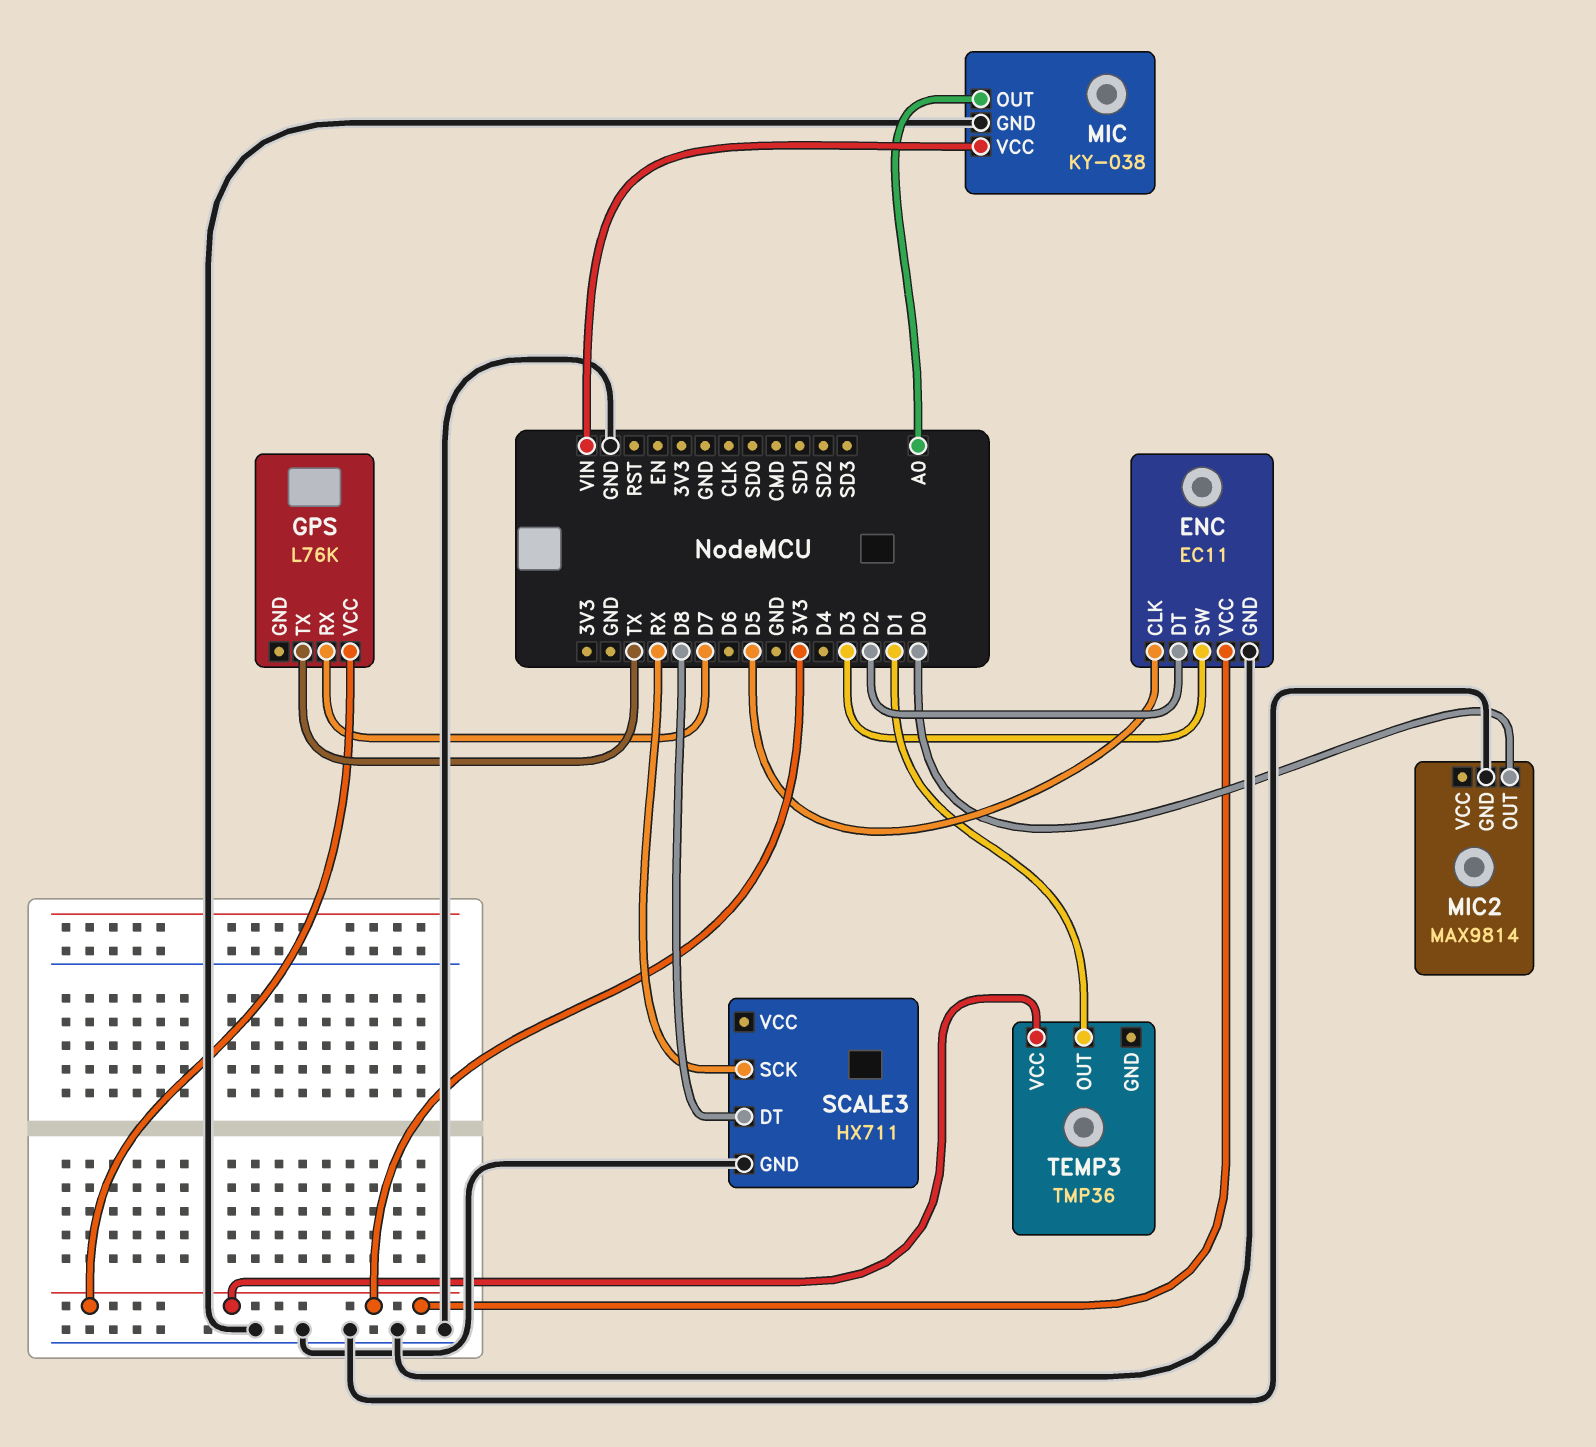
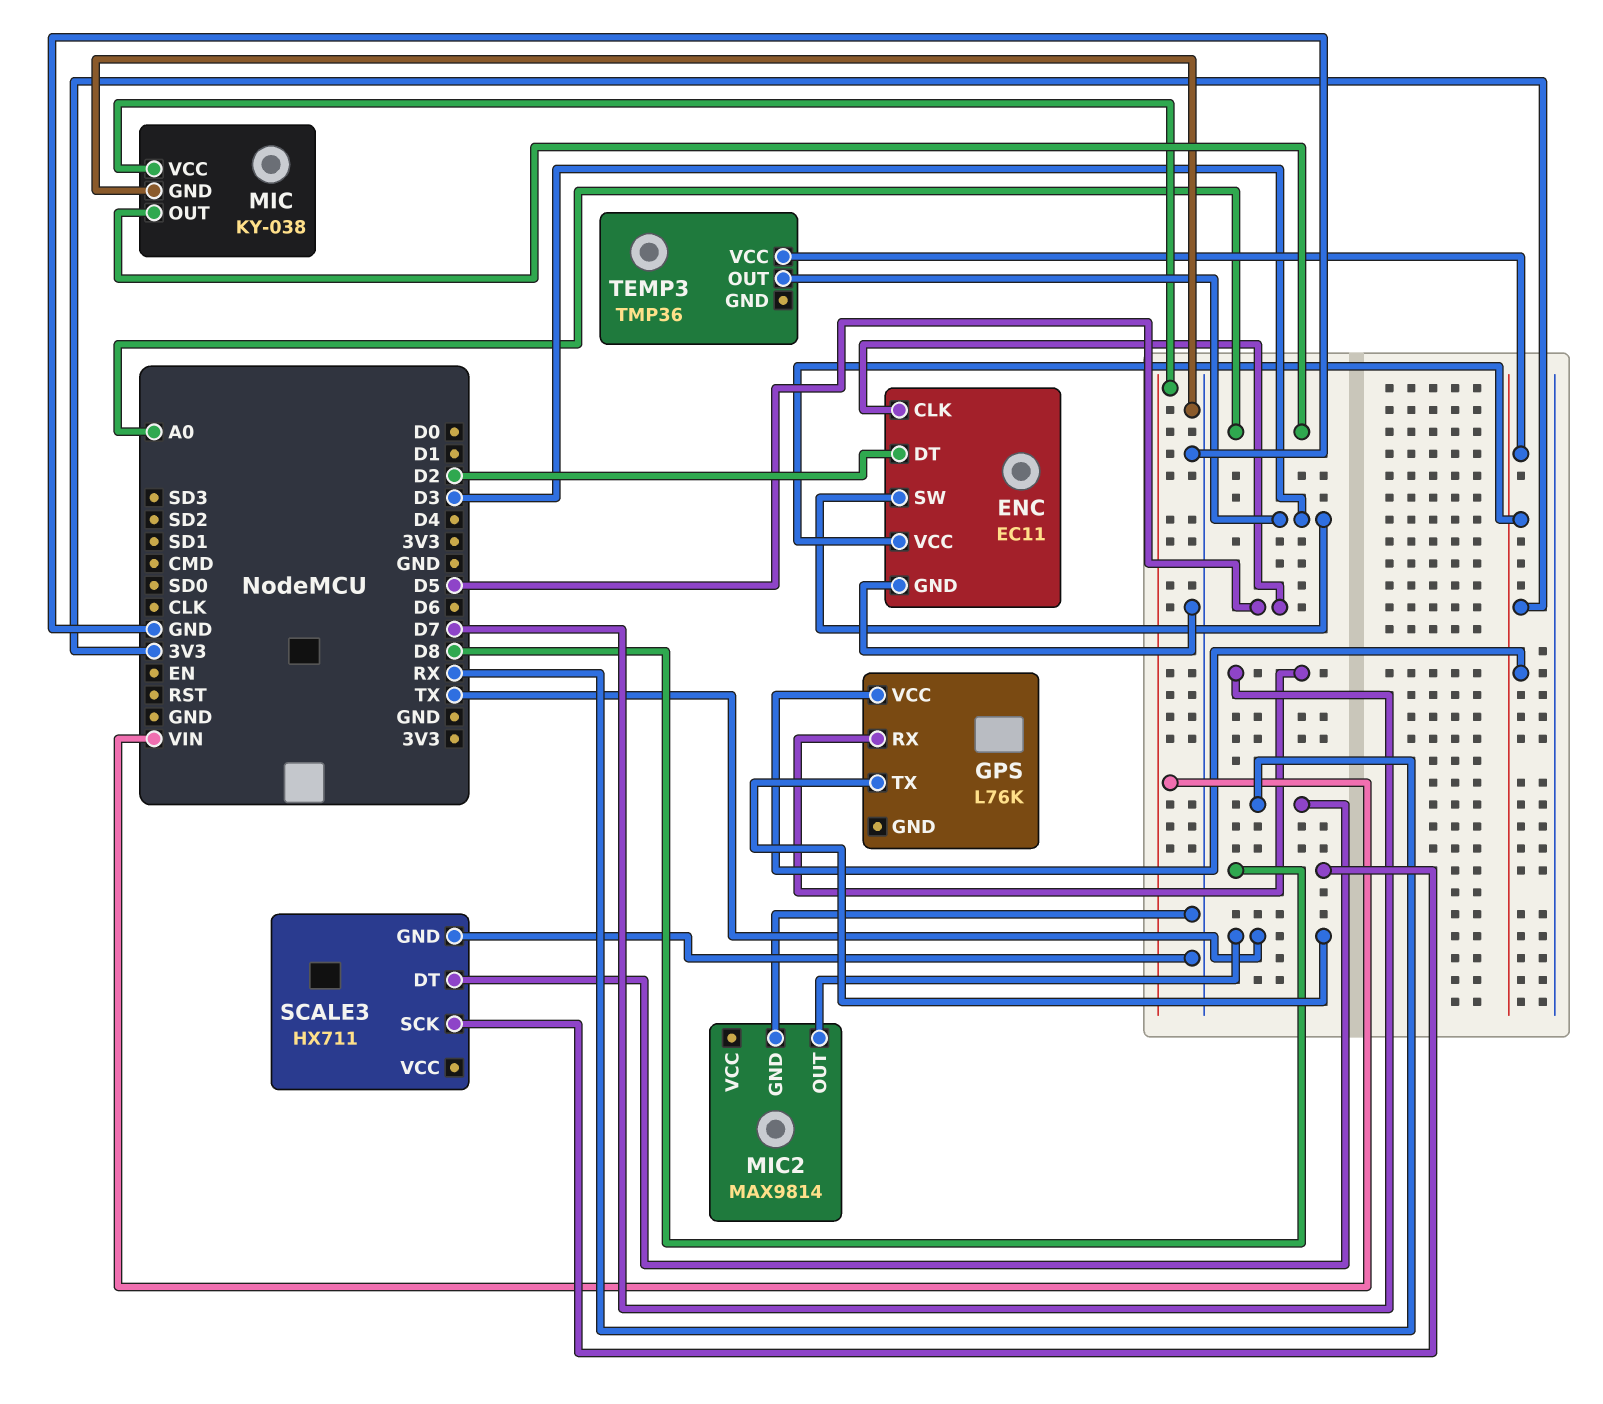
MIC2 pin OUT: D0 -> TX
SCALE3 pin DT: D8 -> RX
SCALE3 pin SCK: RX -> D8
TEMP3 pin OUT: D1 -> D3

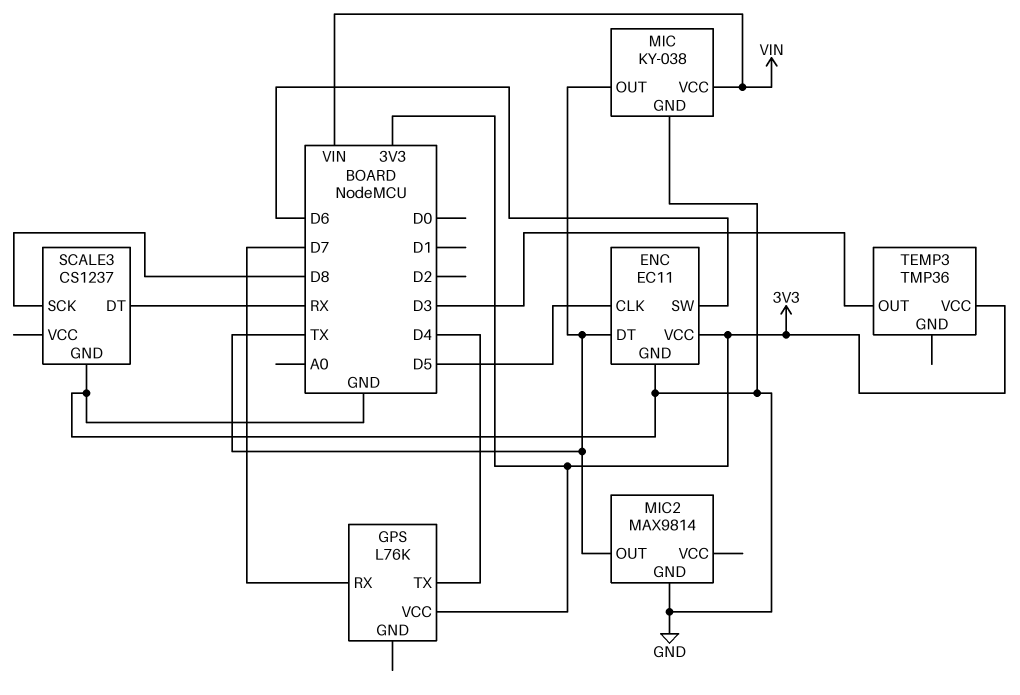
ENC pin DT: D2 -> TX
ENC pin SW: D3 -> D6
GPS pin TX: TX -> D4
MIC pin OUT: A0 -> TX
SCALE3: HX711 -> CS1237

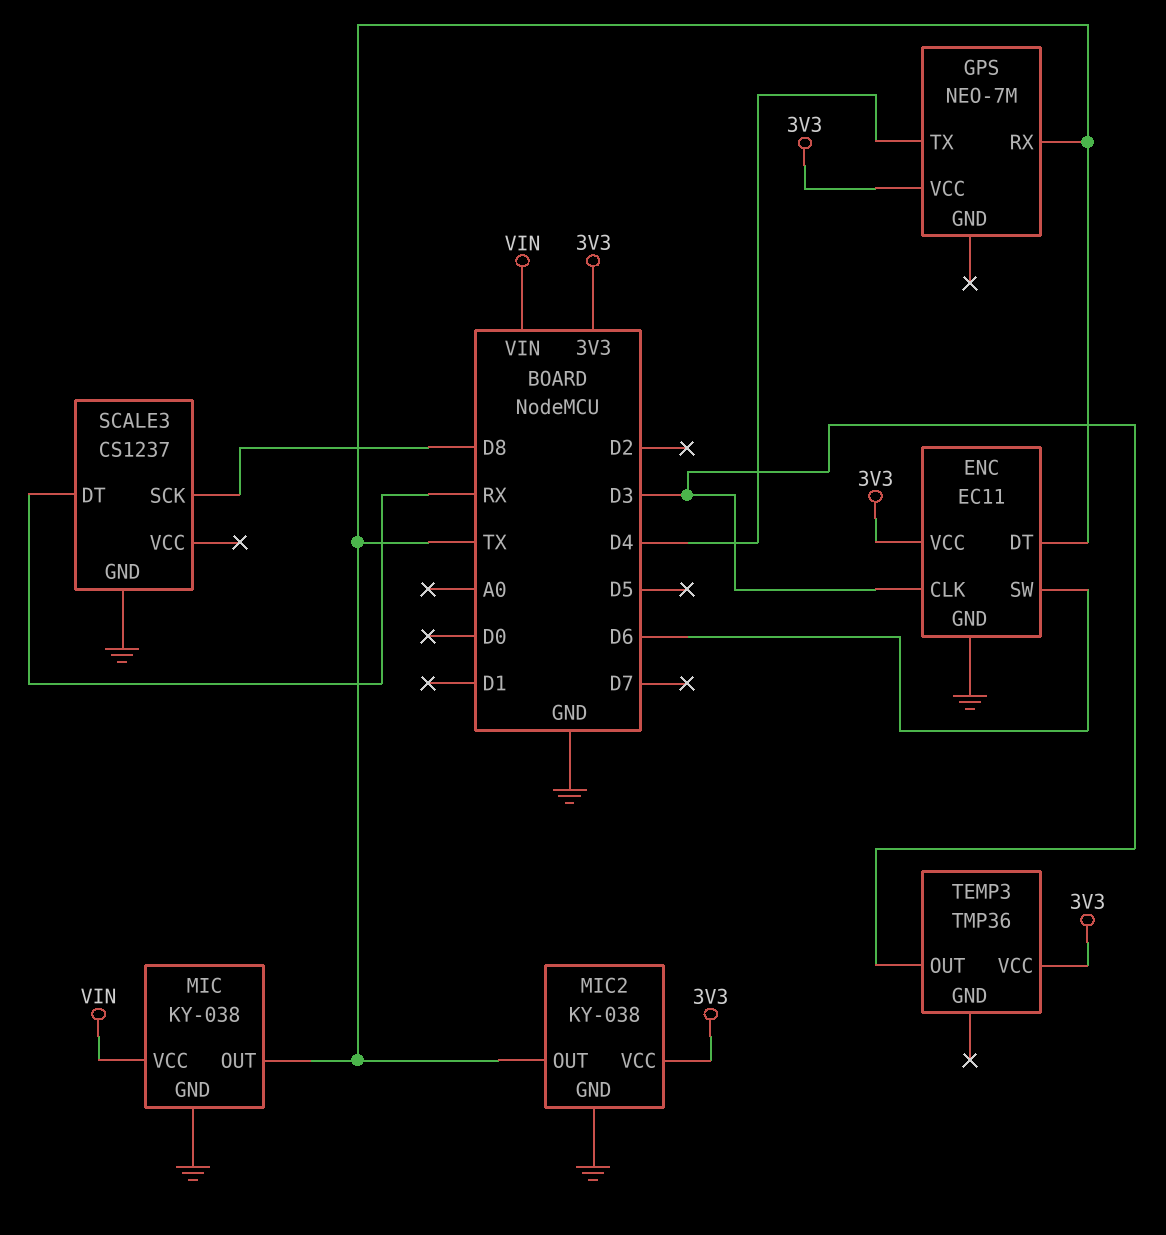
ENC pin CLK: D5 -> D3
GPS: L76K -> NEO-7M
GPS pin RX: D7 -> TX
MIC2: MAX9814 -> KY-038
MIC2 pin VCC: none -> 3V3

